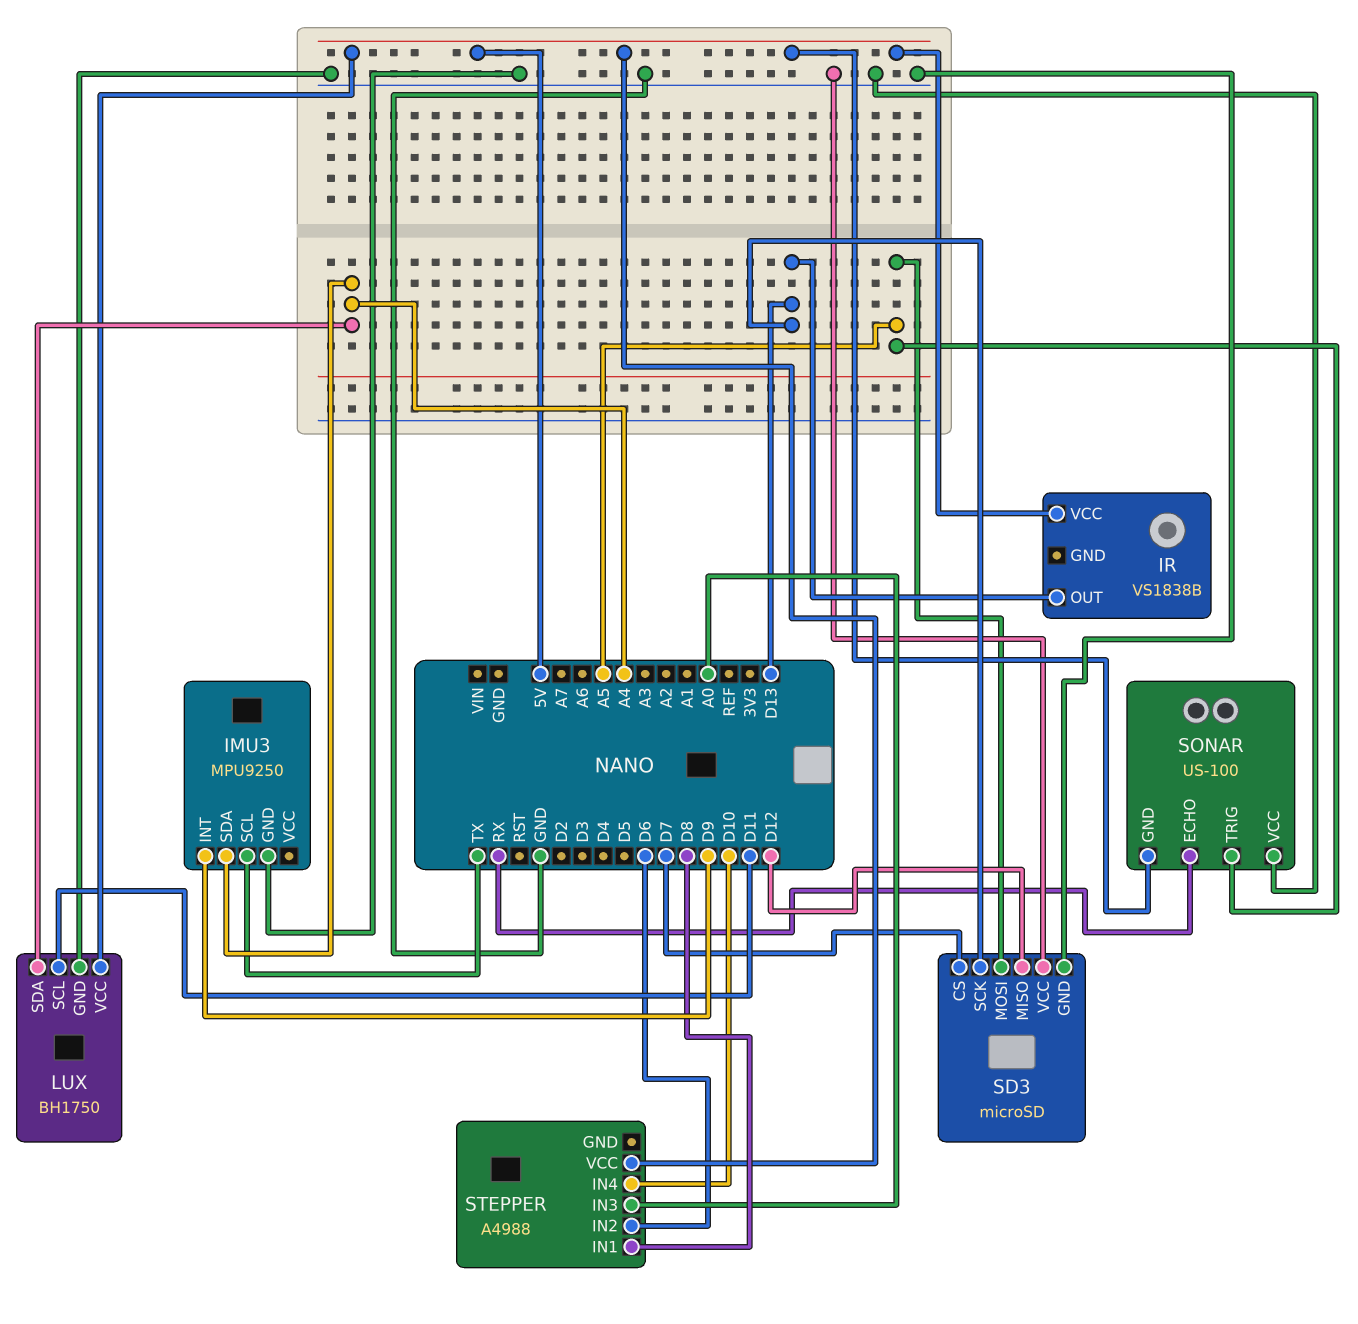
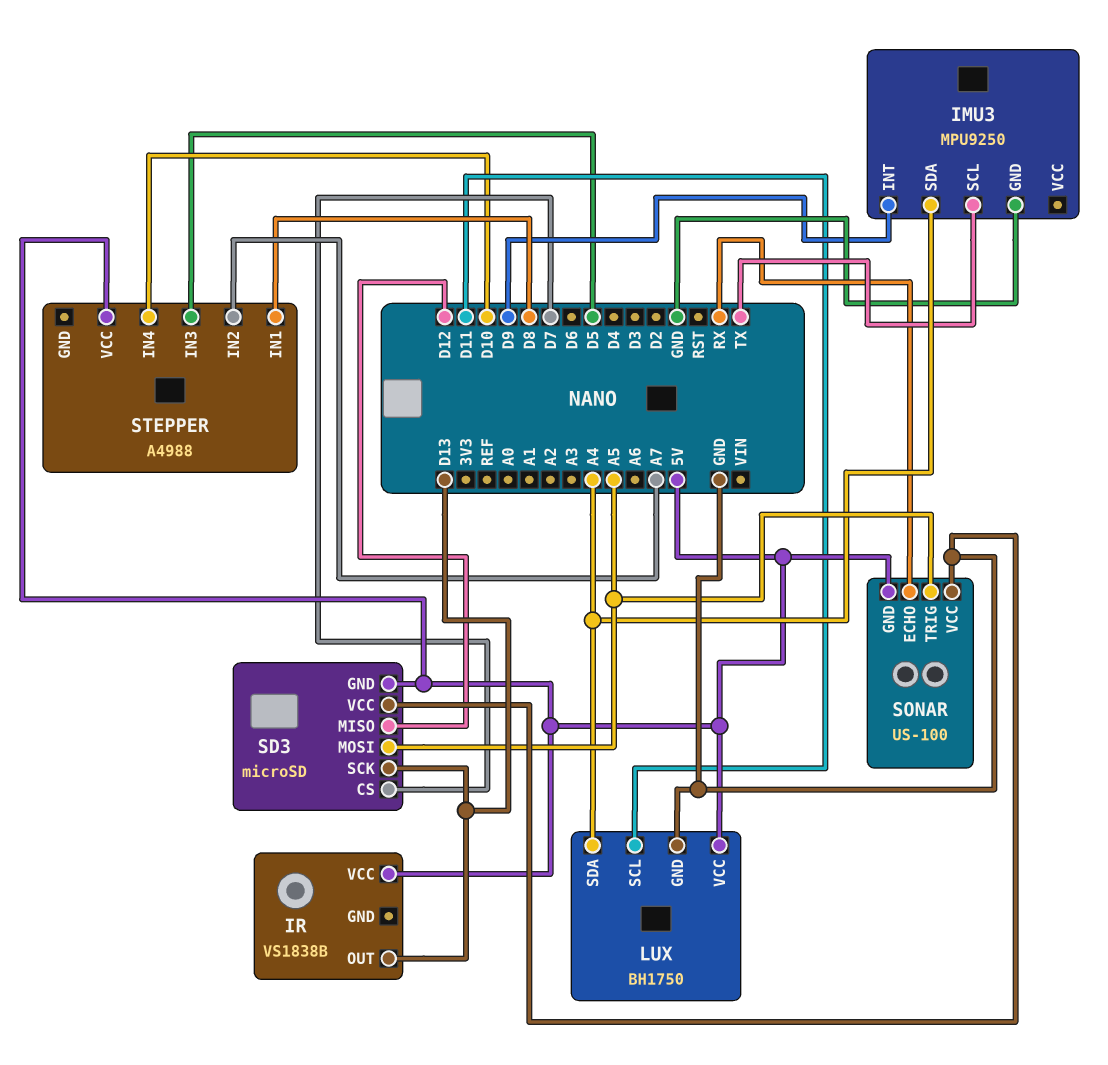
SD3 pin GND: GND -> 5V
STEPPER pin IN2: D6 -> A7
STEPPER pin IN3: A0 -> D5

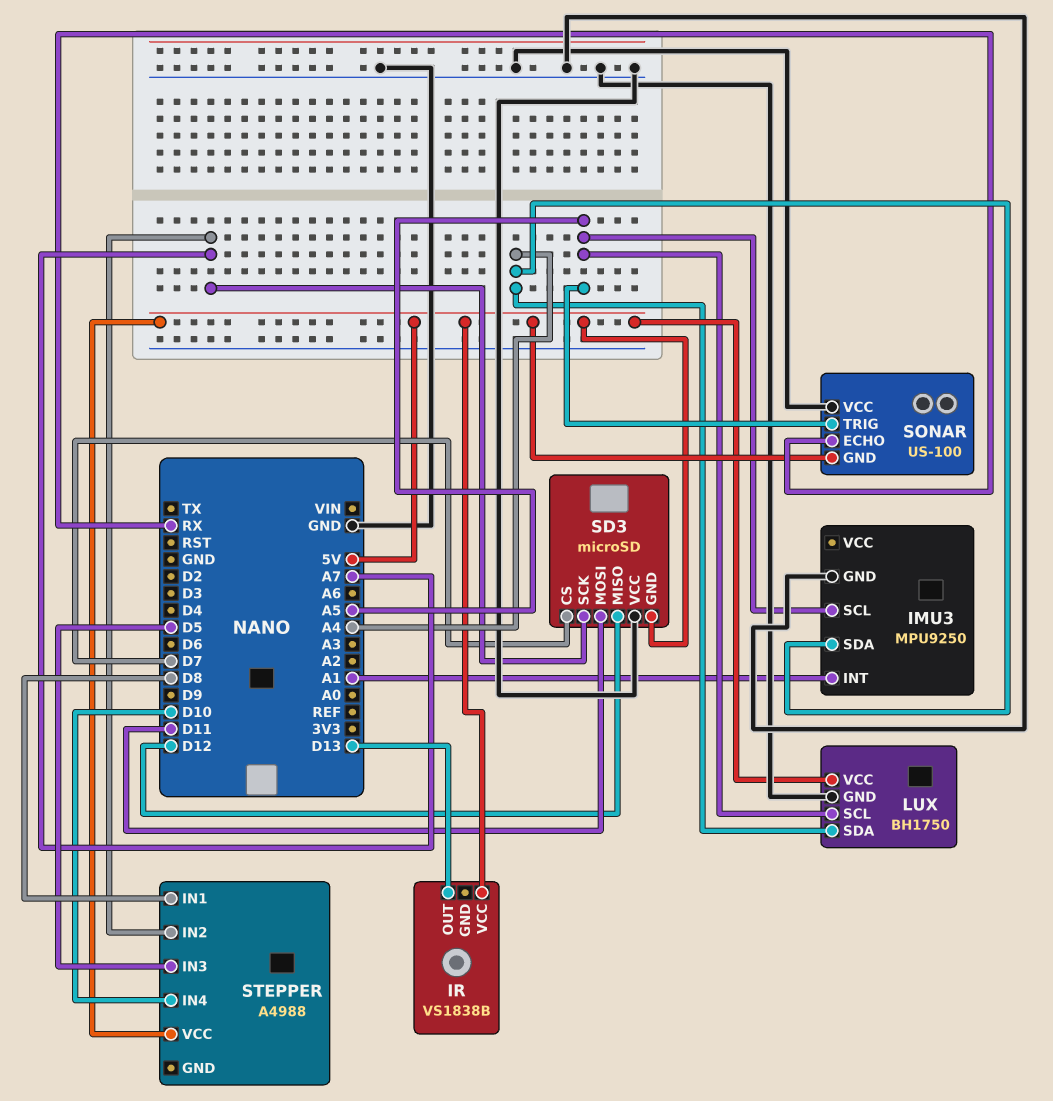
IMU3 pin INT: D9 -> A1
IMU3 pin SCL: TX -> A5
LUX pin SCL: D11 -> A5
SD3 pin MOSI: A5 -> D11
SD3 pin SCK: D13 -> A7

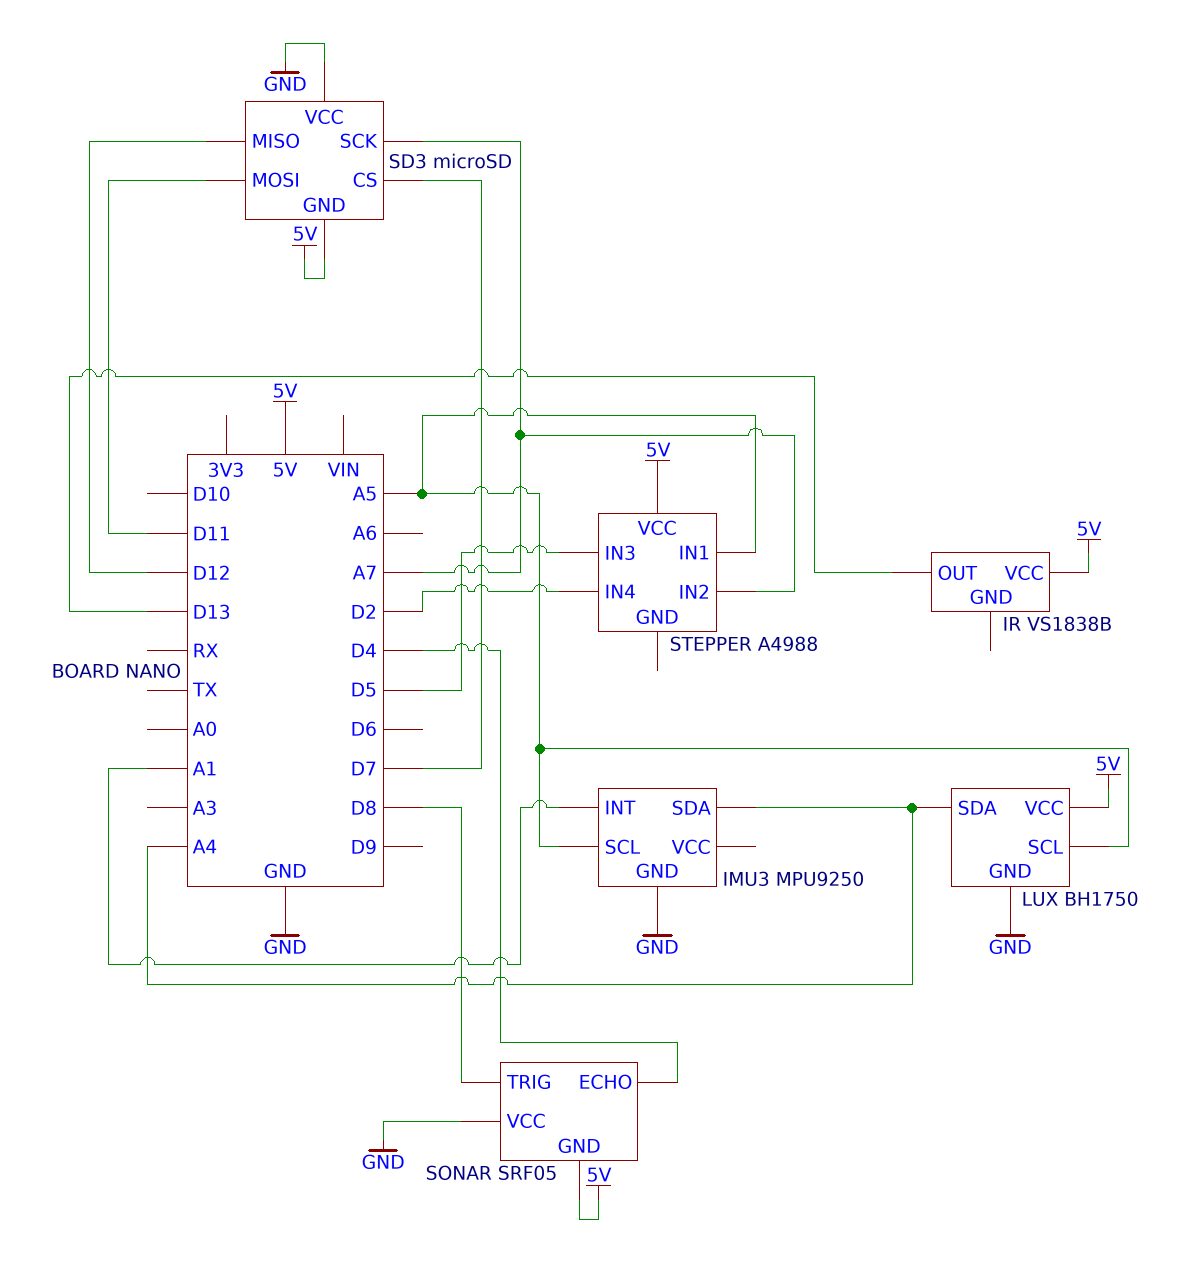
SONAR: US-100 -> SRF05
SONAR pin ECHO: RX -> D4
SONAR pin TRIG: A5 -> D8
STEPPER pin IN1: D8 -> A5
STEPPER pin IN4: D10 -> D2

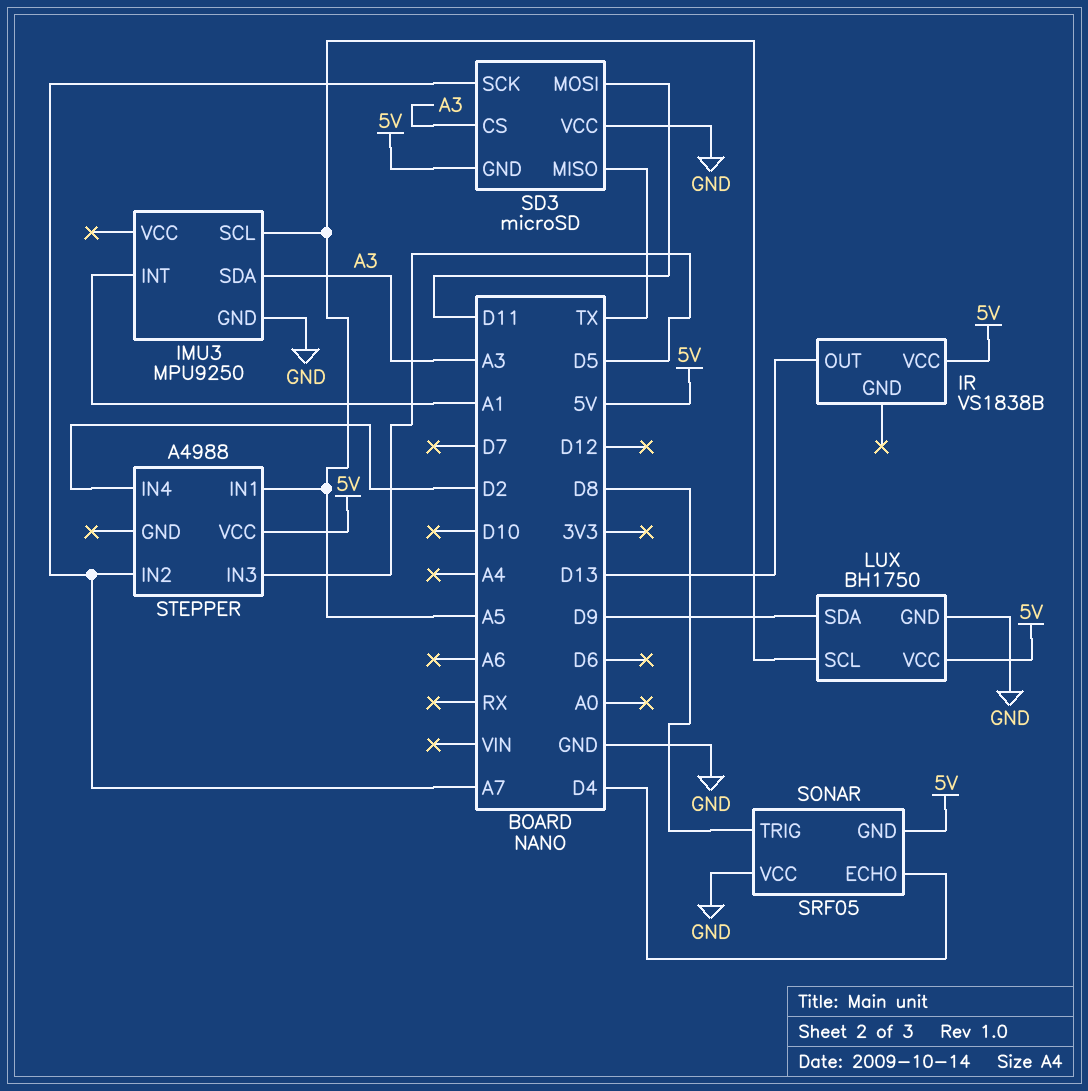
IMU3 pin SDA: A4 -> A3
LUX pin SDA: A4 -> D9
SD3 pin CS: D7 -> A3
SD3 pin MISO: D12 -> TX

